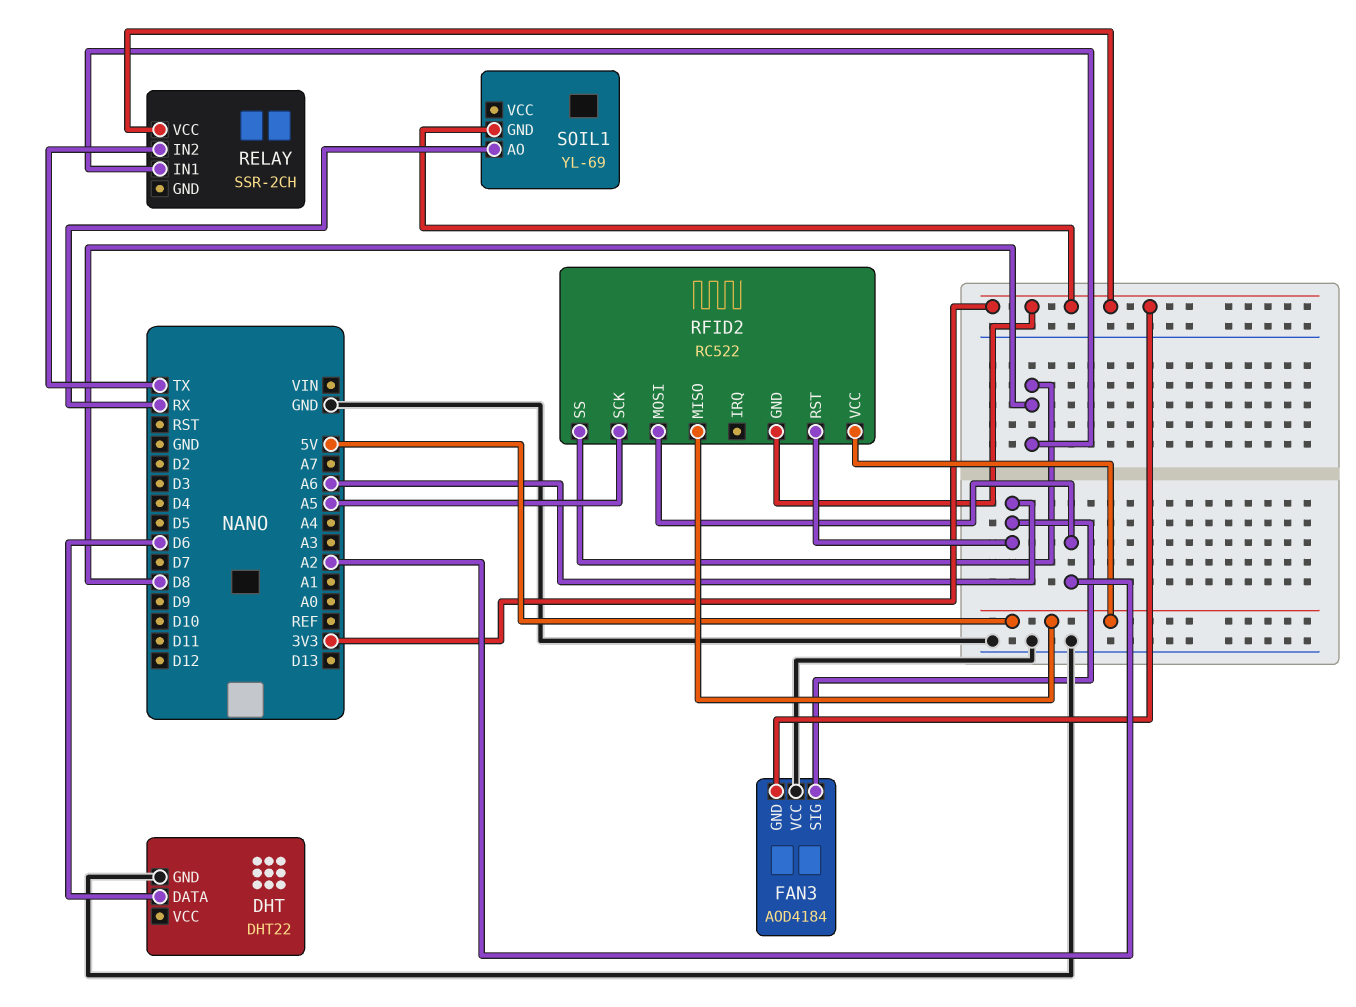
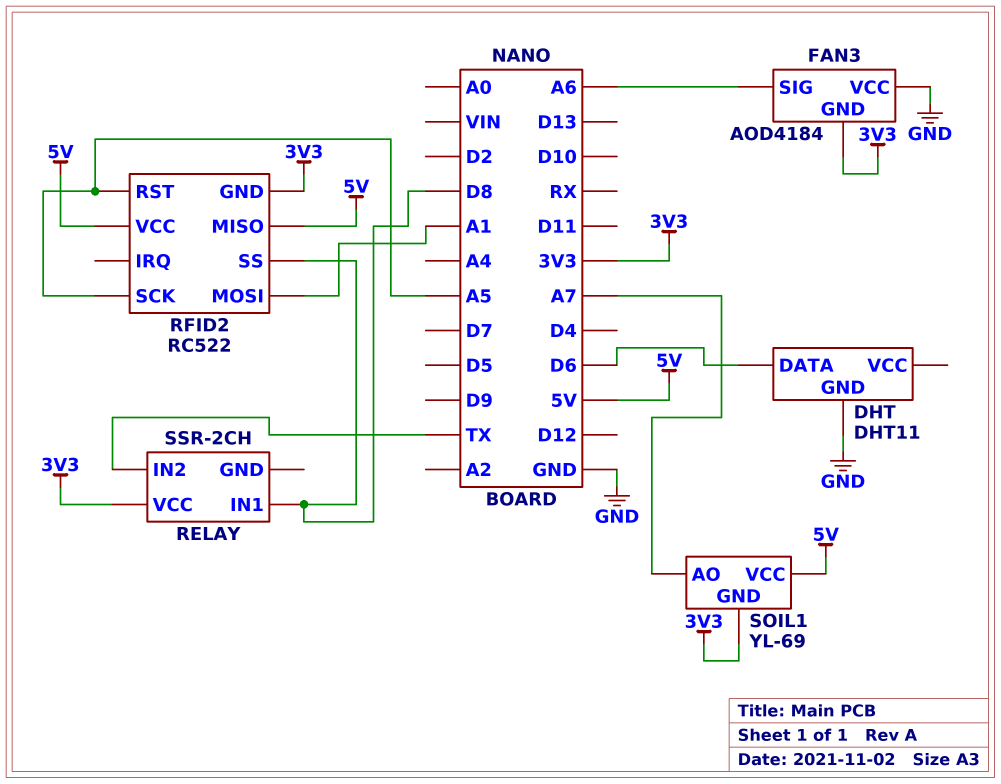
DHT: DHT22 -> DHT11
RFID2 pin MOSI: A2 -> A1
RFID2 pin RST: A6 -> A5
SOIL1 pin AO: RX -> A7
SOIL1 pin VCC: none -> 5V

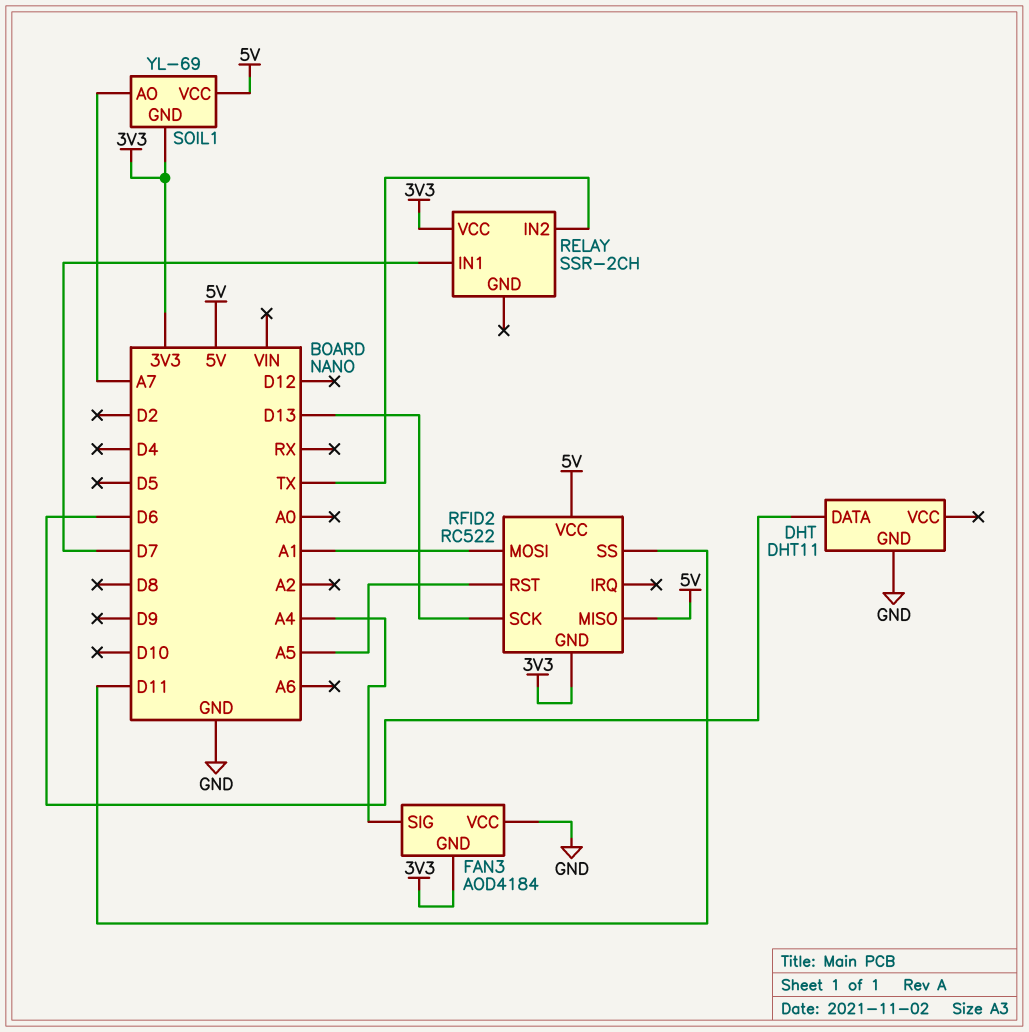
FAN3 pin SIG: A6 -> A4
RELAY pin IN1: D8 -> D7
RFID2 pin SCK: A5 -> D13
RFID2 pin SS: D8 -> D11

